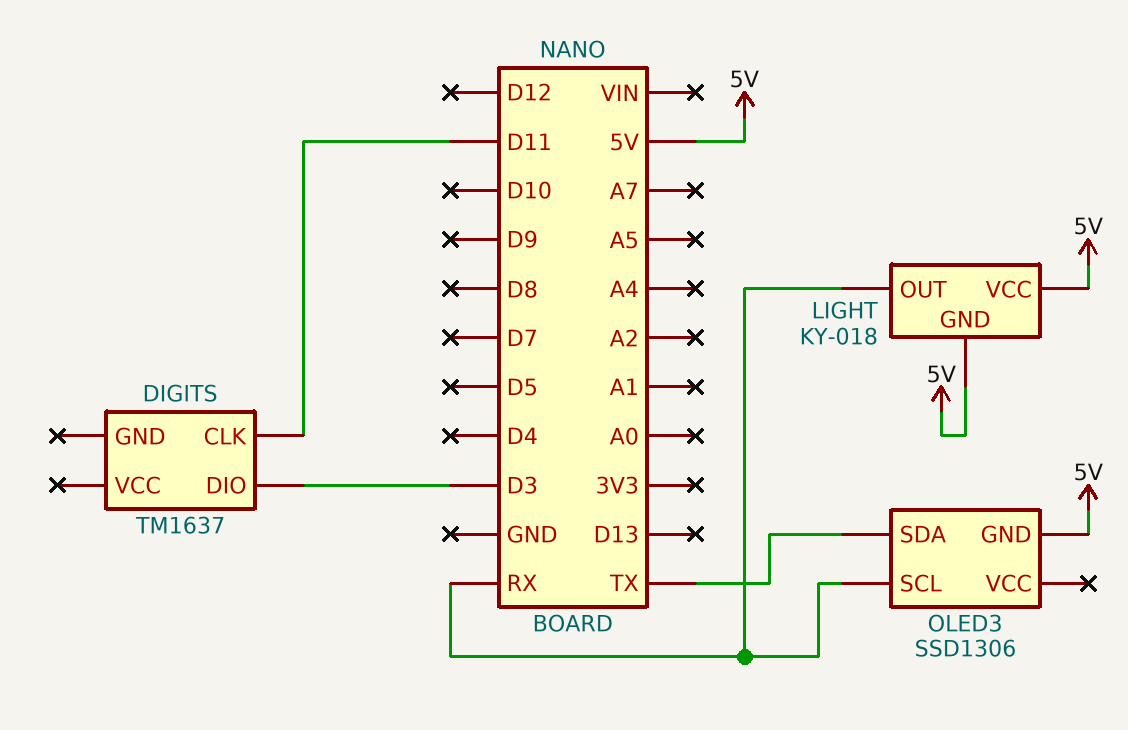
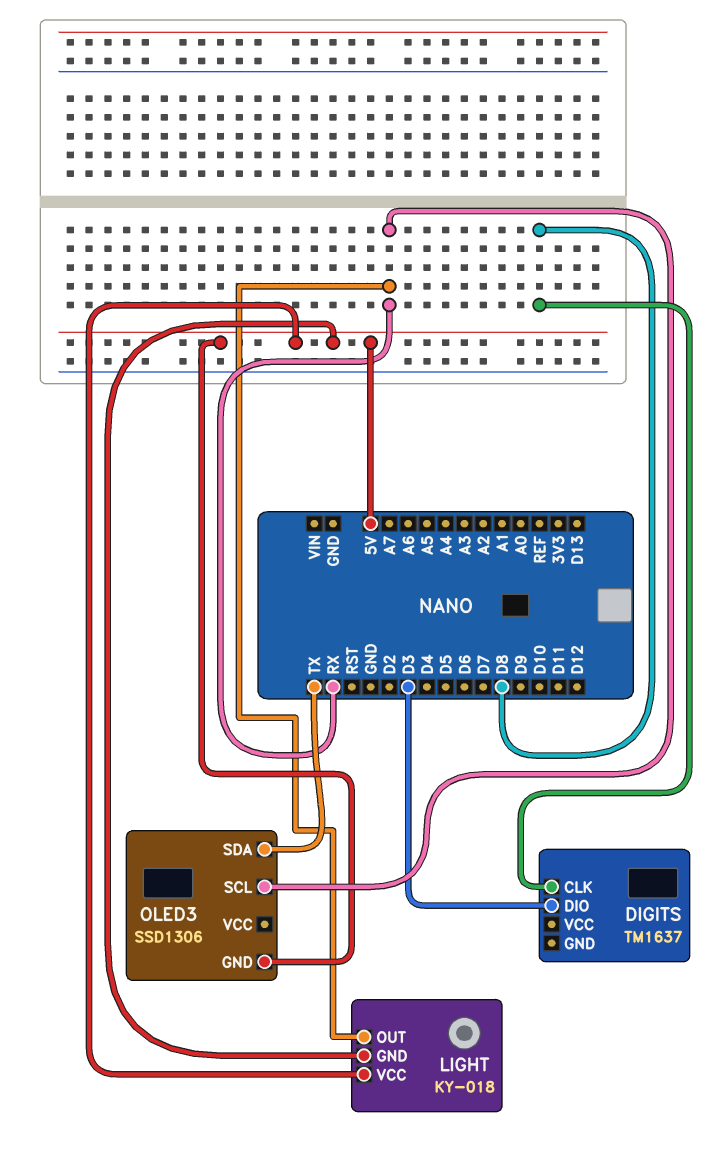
DIGITS pin CLK: D11 -> D8

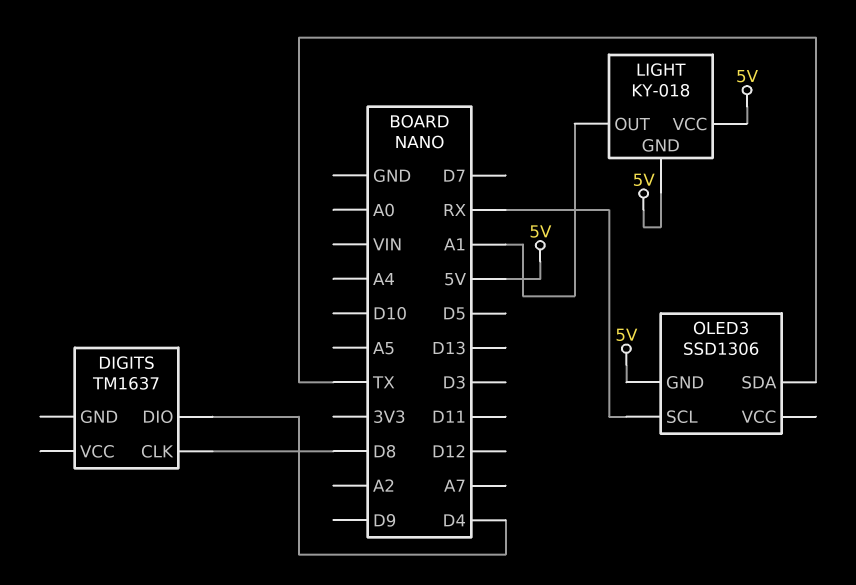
DIGITS pin DIO: D3 -> D4
LIGHT pin OUT: RX -> A1

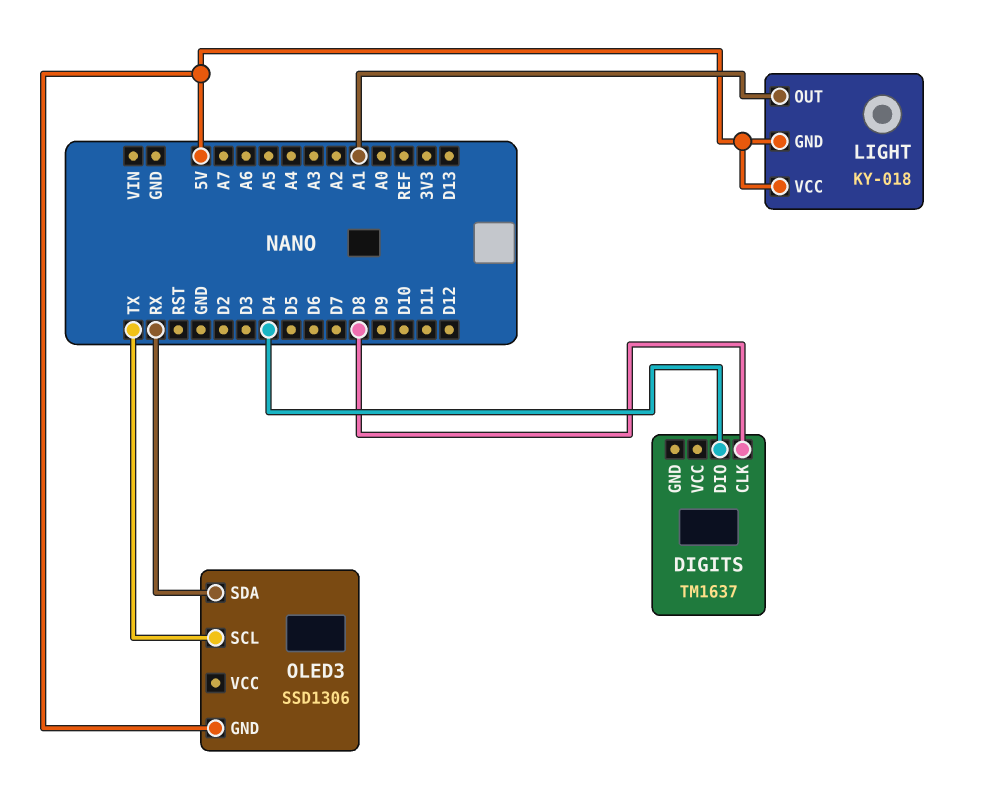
OLED3 pin SCL: RX -> TX
OLED3 pin SDA: TX -> RX

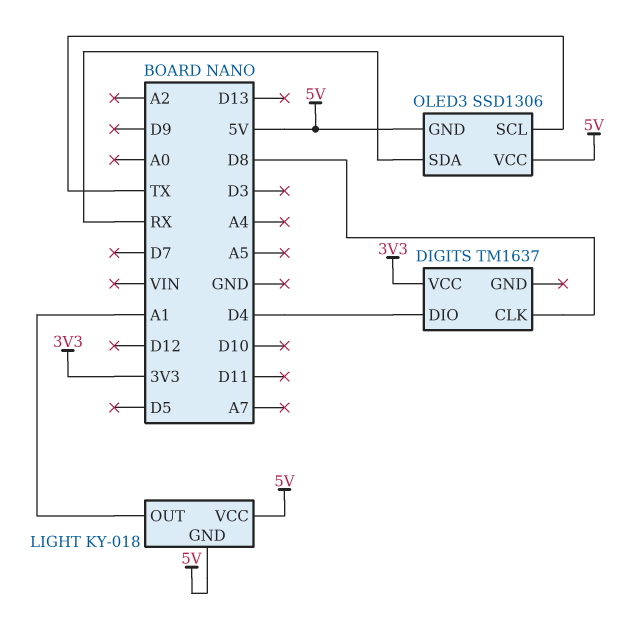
DIGITS pin VCC: none -> 3V3
OLED3 pin VCC: none -> 5V

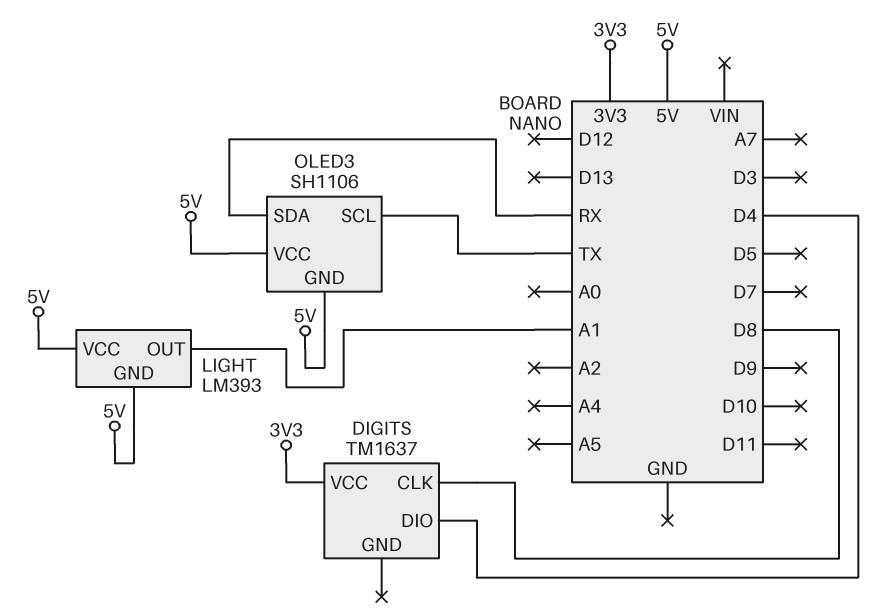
LIGHT: KY-018 -> LM393
OLED3: SSD1306 -> SH1106

